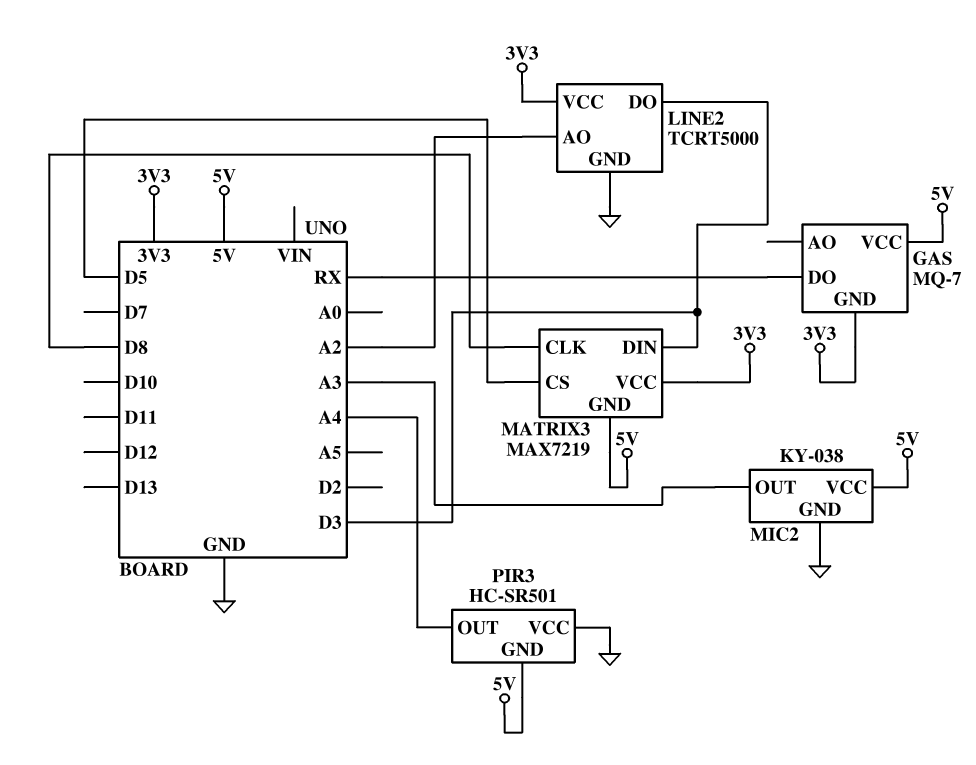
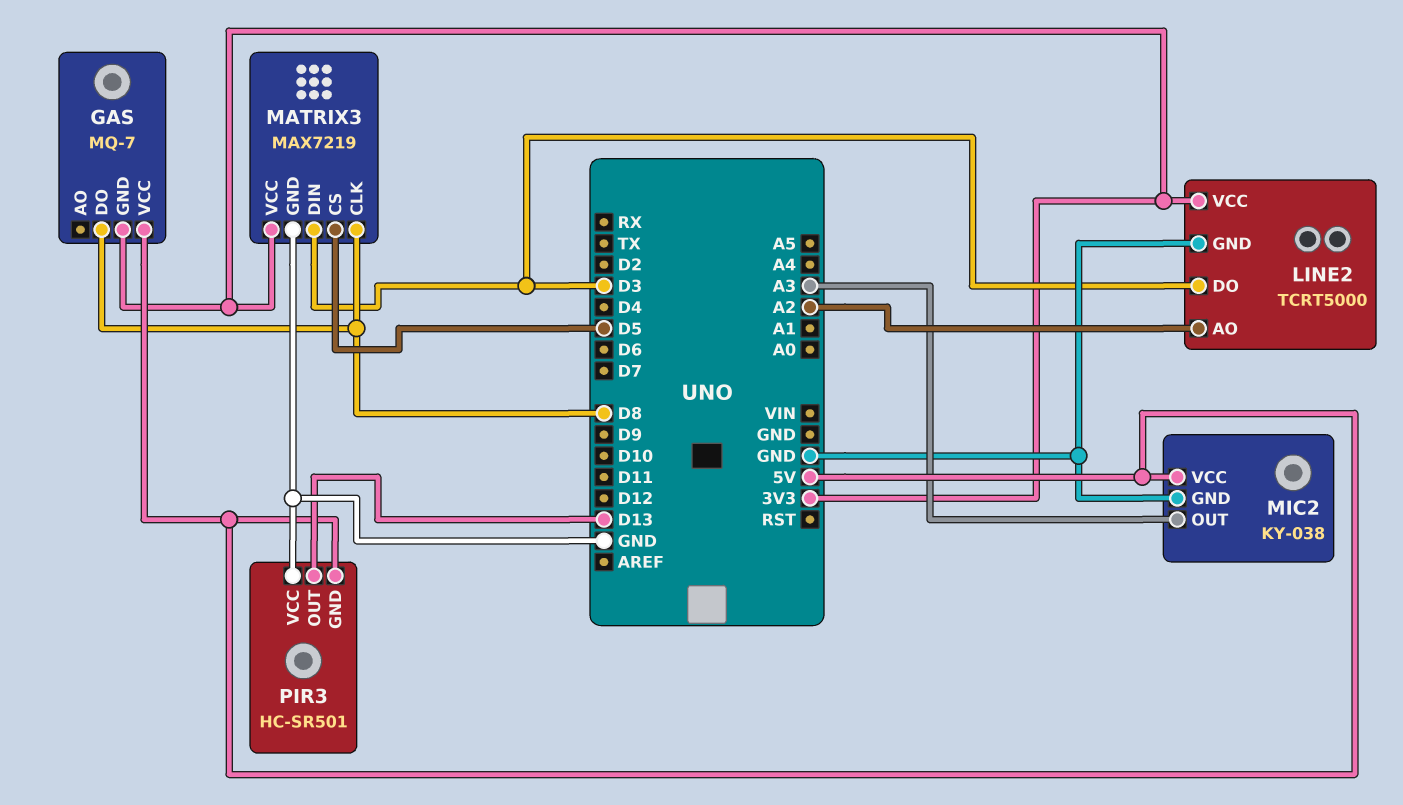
GAS pin DO: RX -> D8
MATRIX3 pin GND: 5V -> GND
PIR3 pin OUT: A4 -> D13

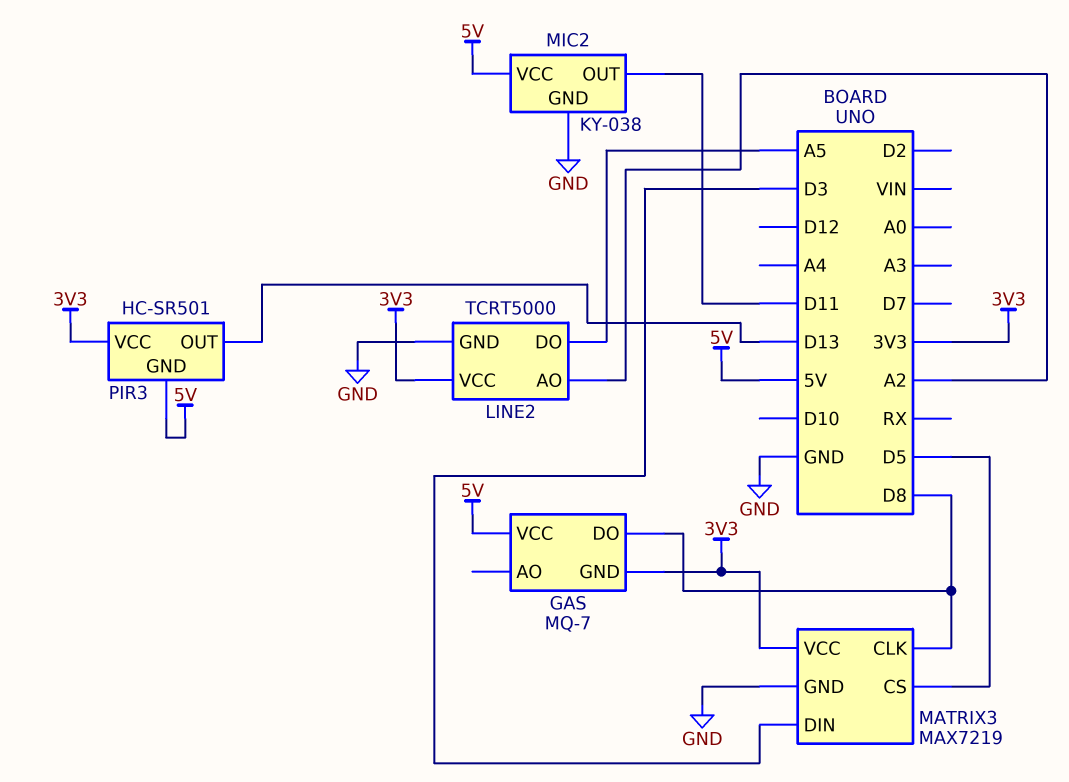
LINE2 pin DO: D3 -> A5
MIC2 pin OUT: A3 -> D11
PIR3 pin VCC: GND -> 3V3

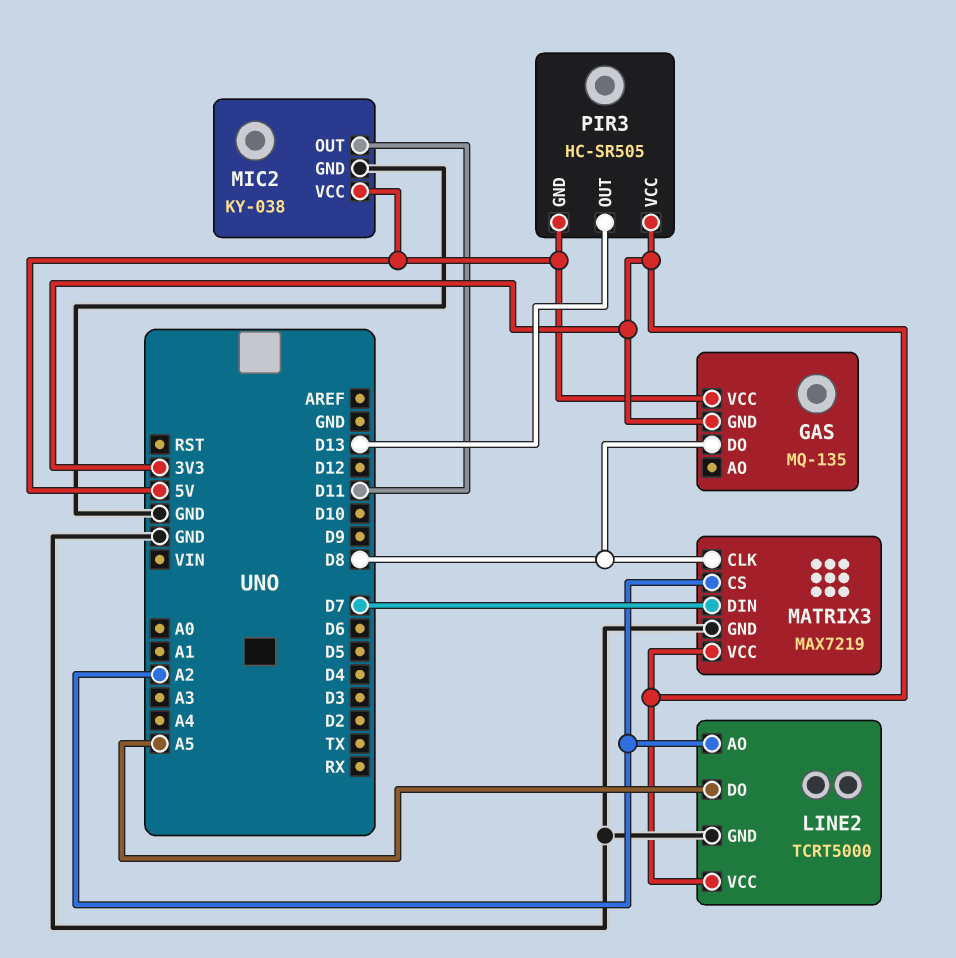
GAS: MQ-7 -> MQ-135
MATRIX3 pin CS: D5 -> A2
MATRIX3 pin DIN: D3 -> D7
PIR3: HC-SR501 -> HC-SR505

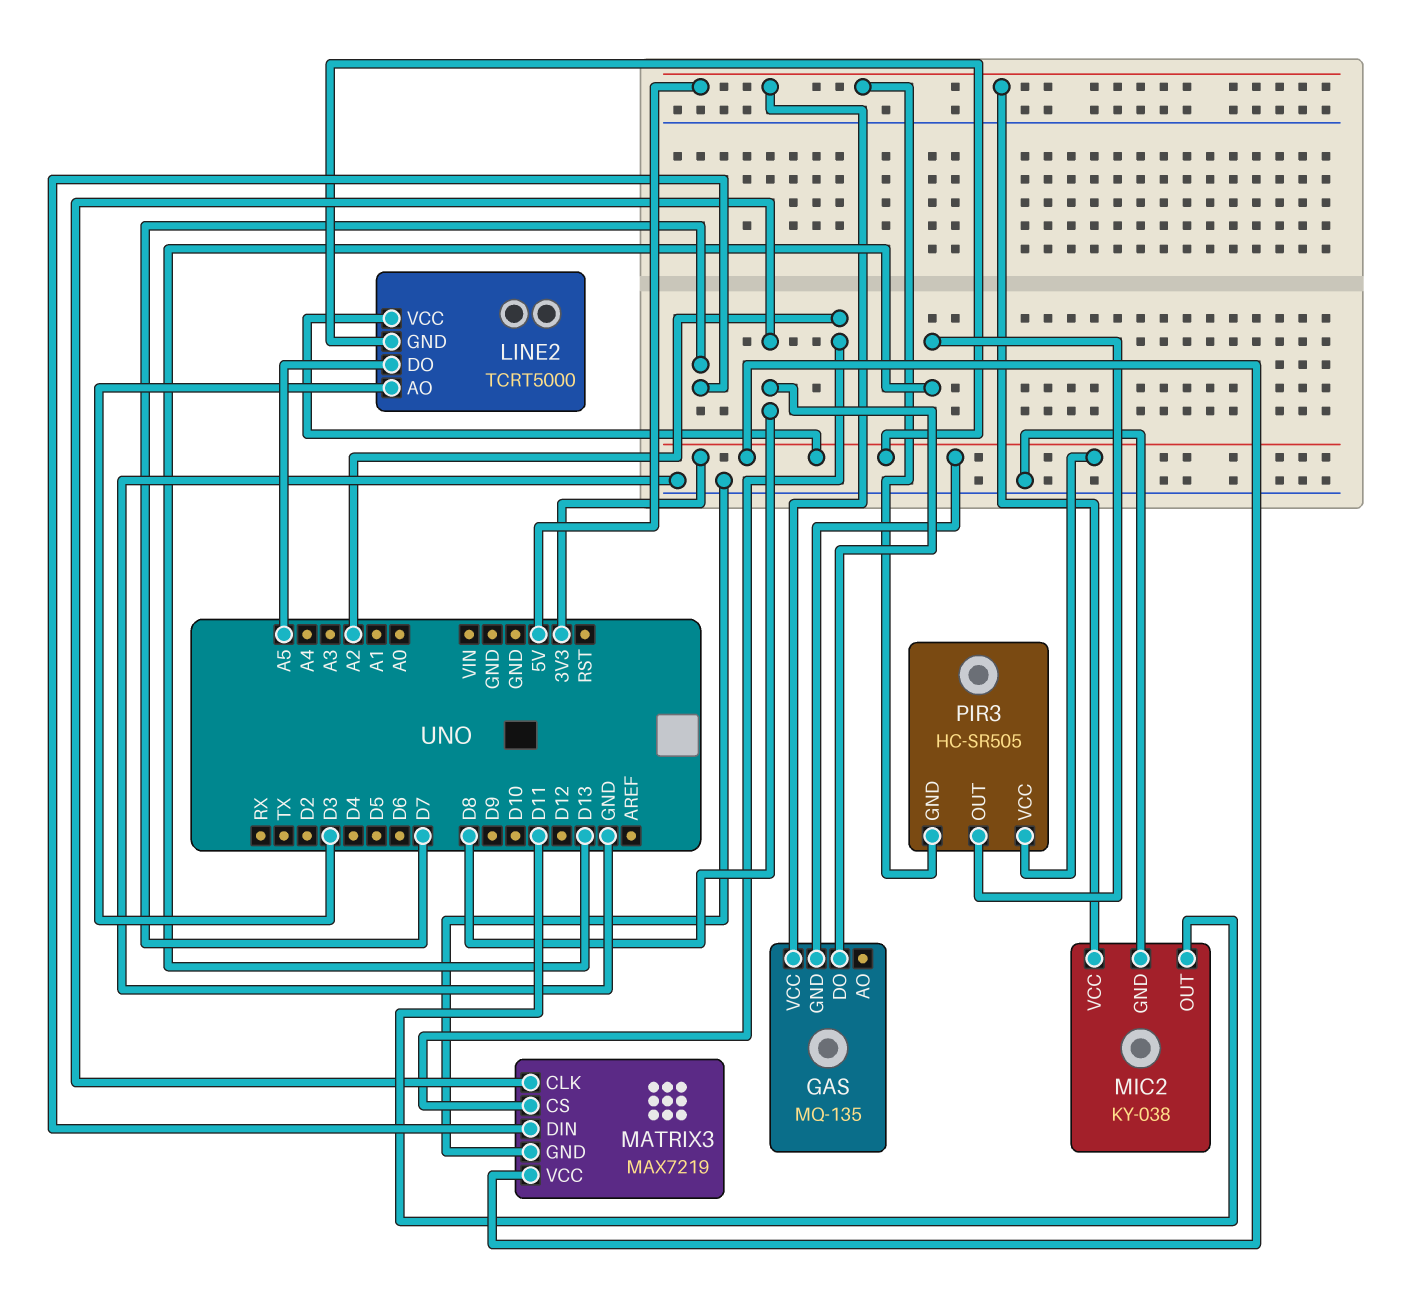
LINE2 pin AO: A2 -> D3
LINE2 pin GND: GND -> 3V3

